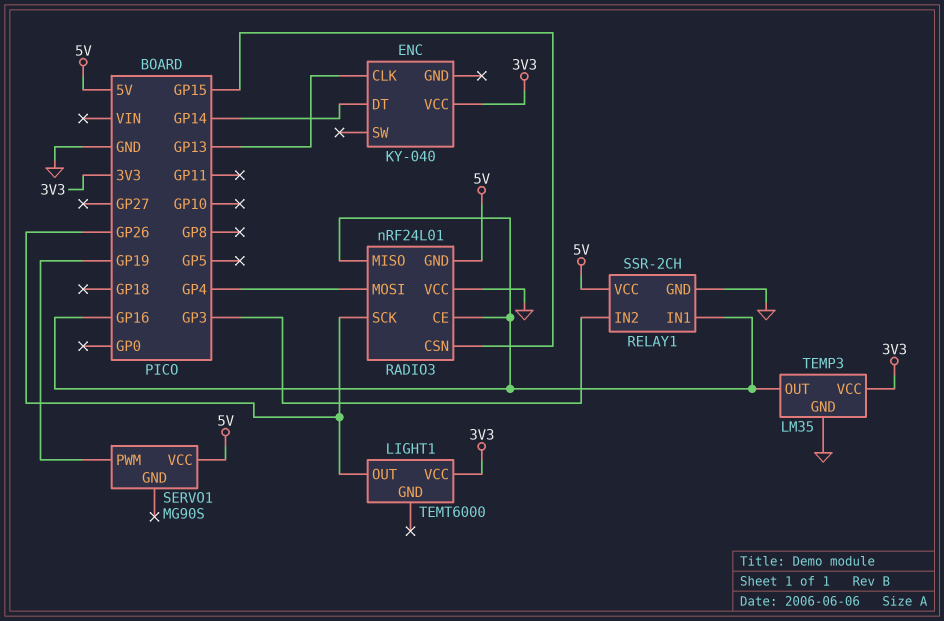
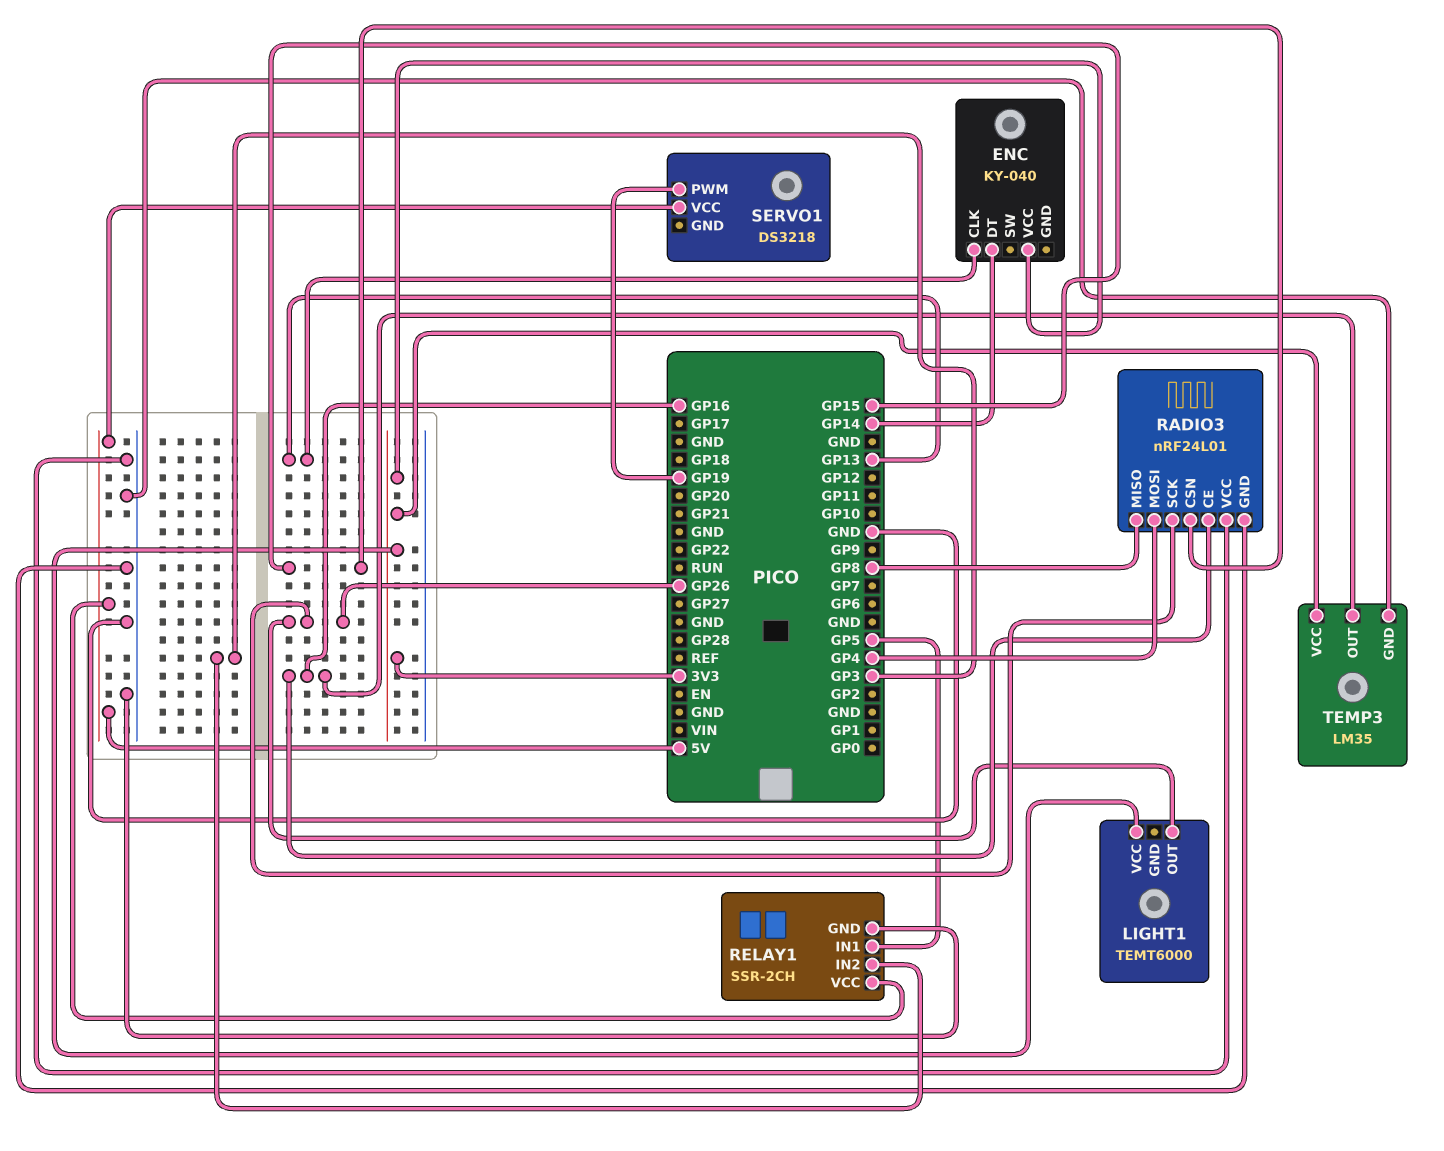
RADIO3 pin GND: 5V -> GND
RADIO3 pin MISO: GP16 -> GP8
RELAY1 pin IN1: GP16 -> GP5
SERVO1: MG90S -> DS3218

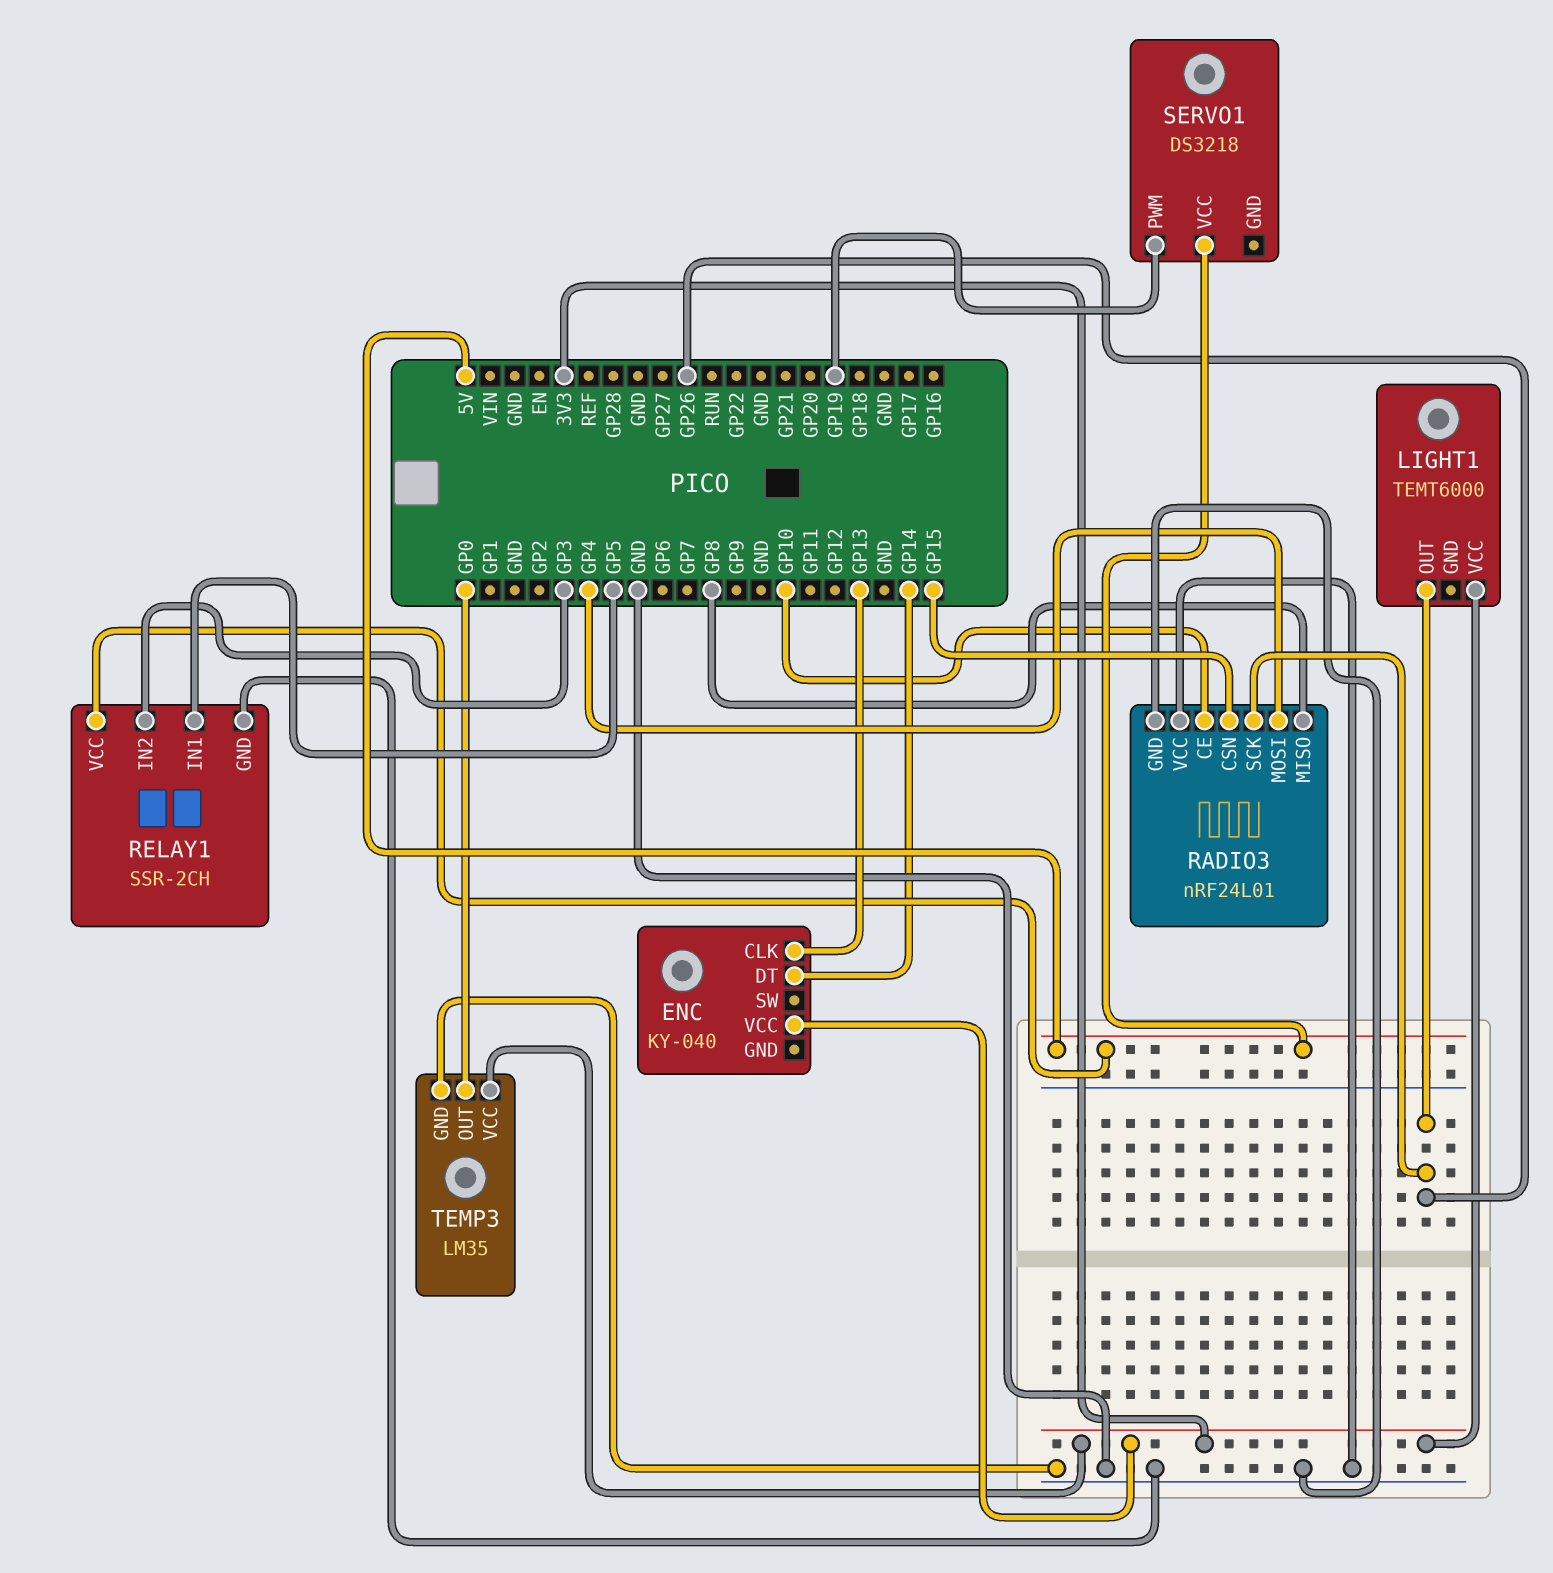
RADIO3 pin CE: GP16 -> GP10
TEMP3 pin OUT: GP16 -> GP0

